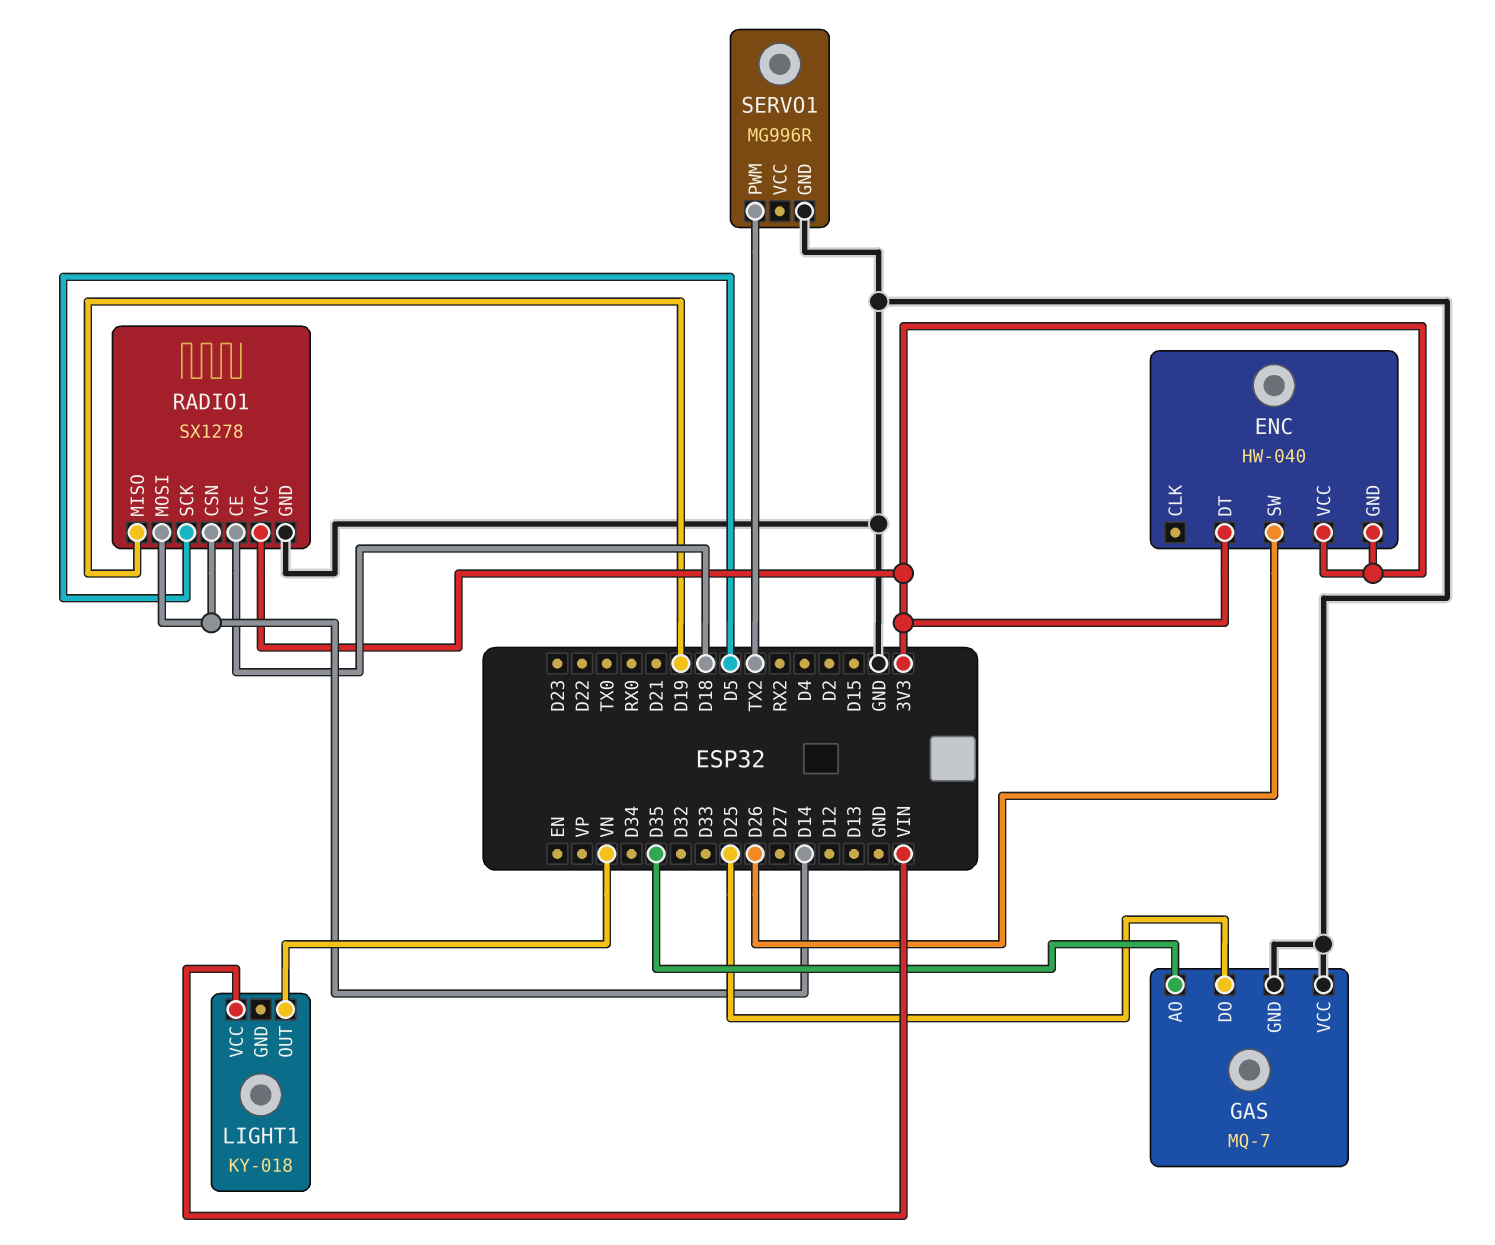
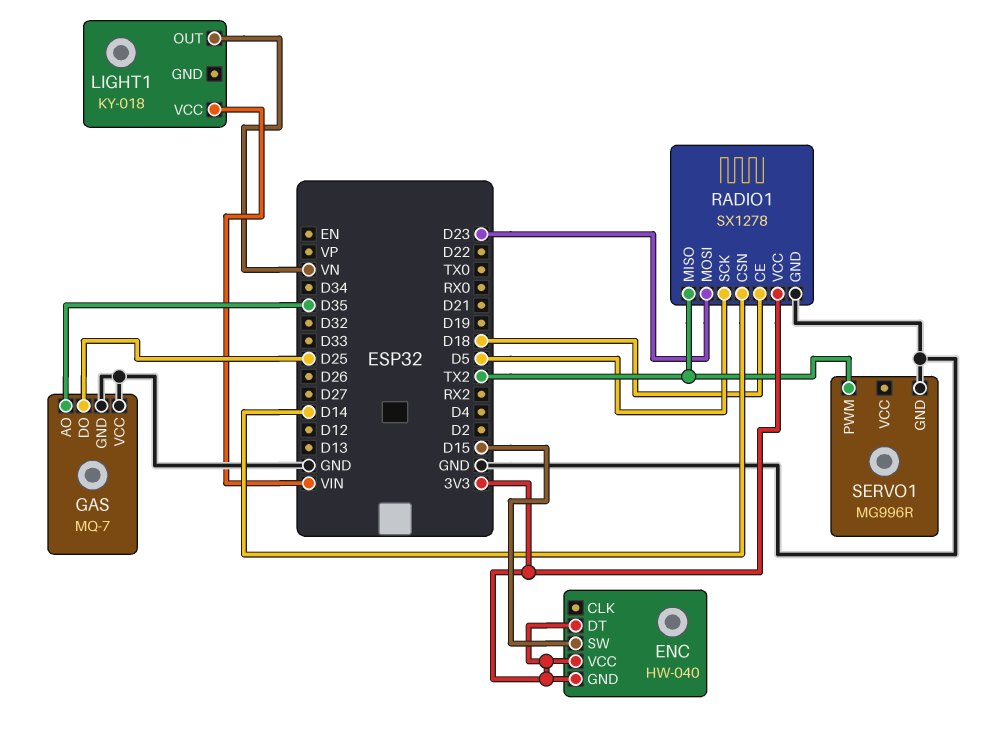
ENC pin SW: D26 -> D15
RADIO1 pin MISO: D19 -> TX2
RADIO1 pin MOSI: D14 -> D23

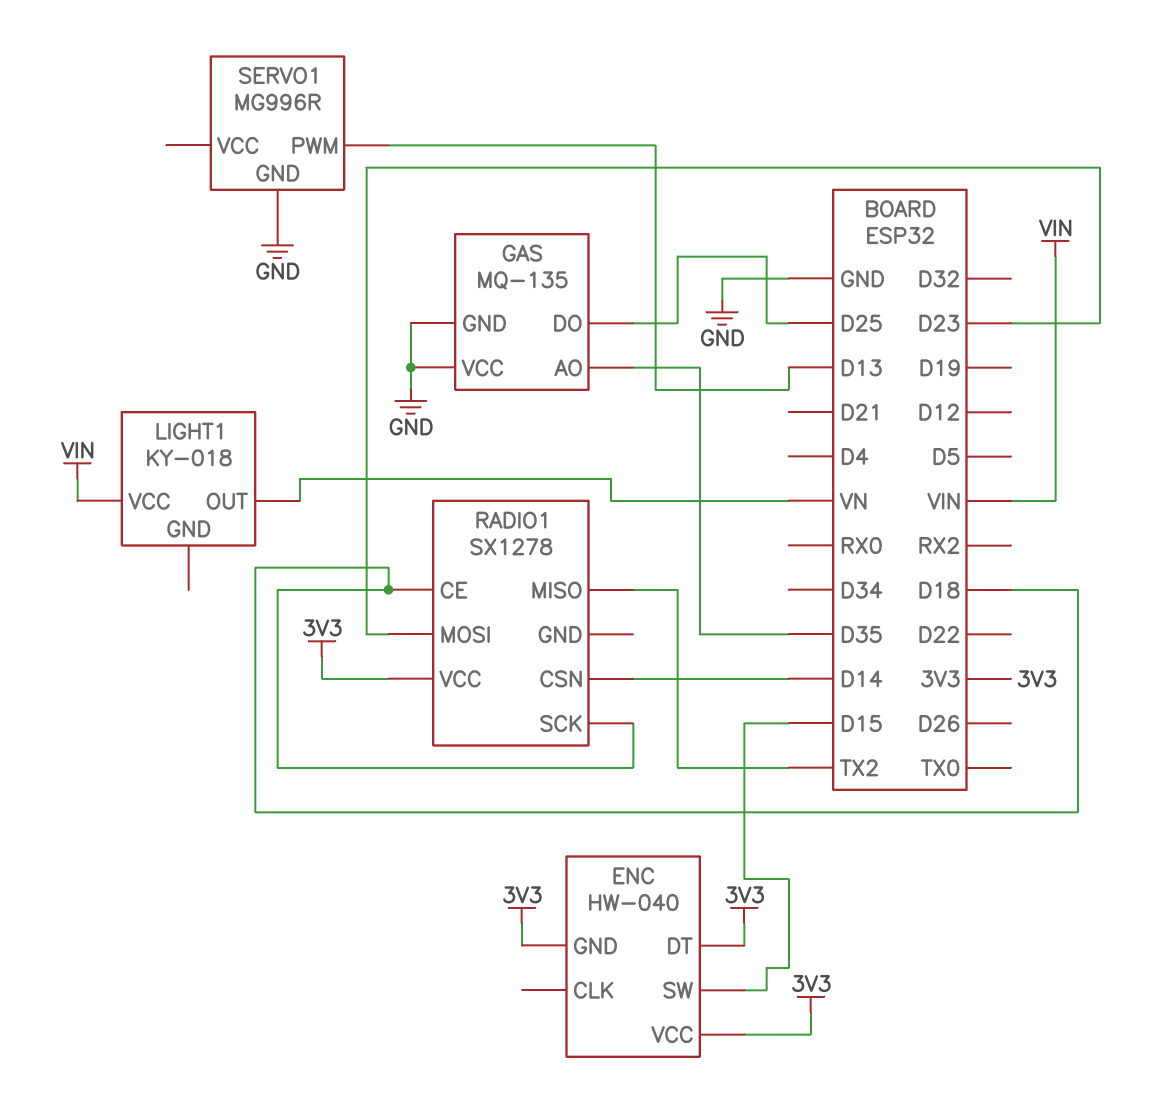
GAS: MQ-7 -> MQ-135
RADIO1 pin GND: GND -> none
RADIO1 pin SCK: D5 -> D18
SERVO1 pin PWM: TX2 -> D13

